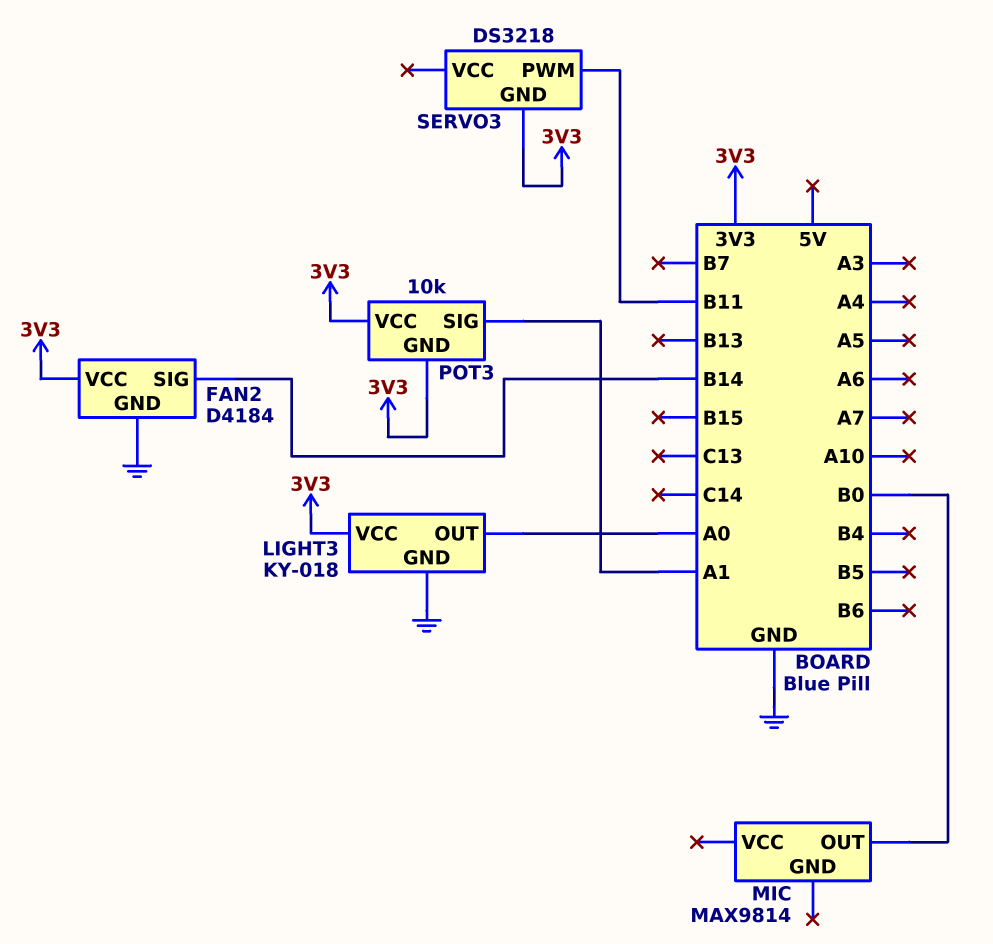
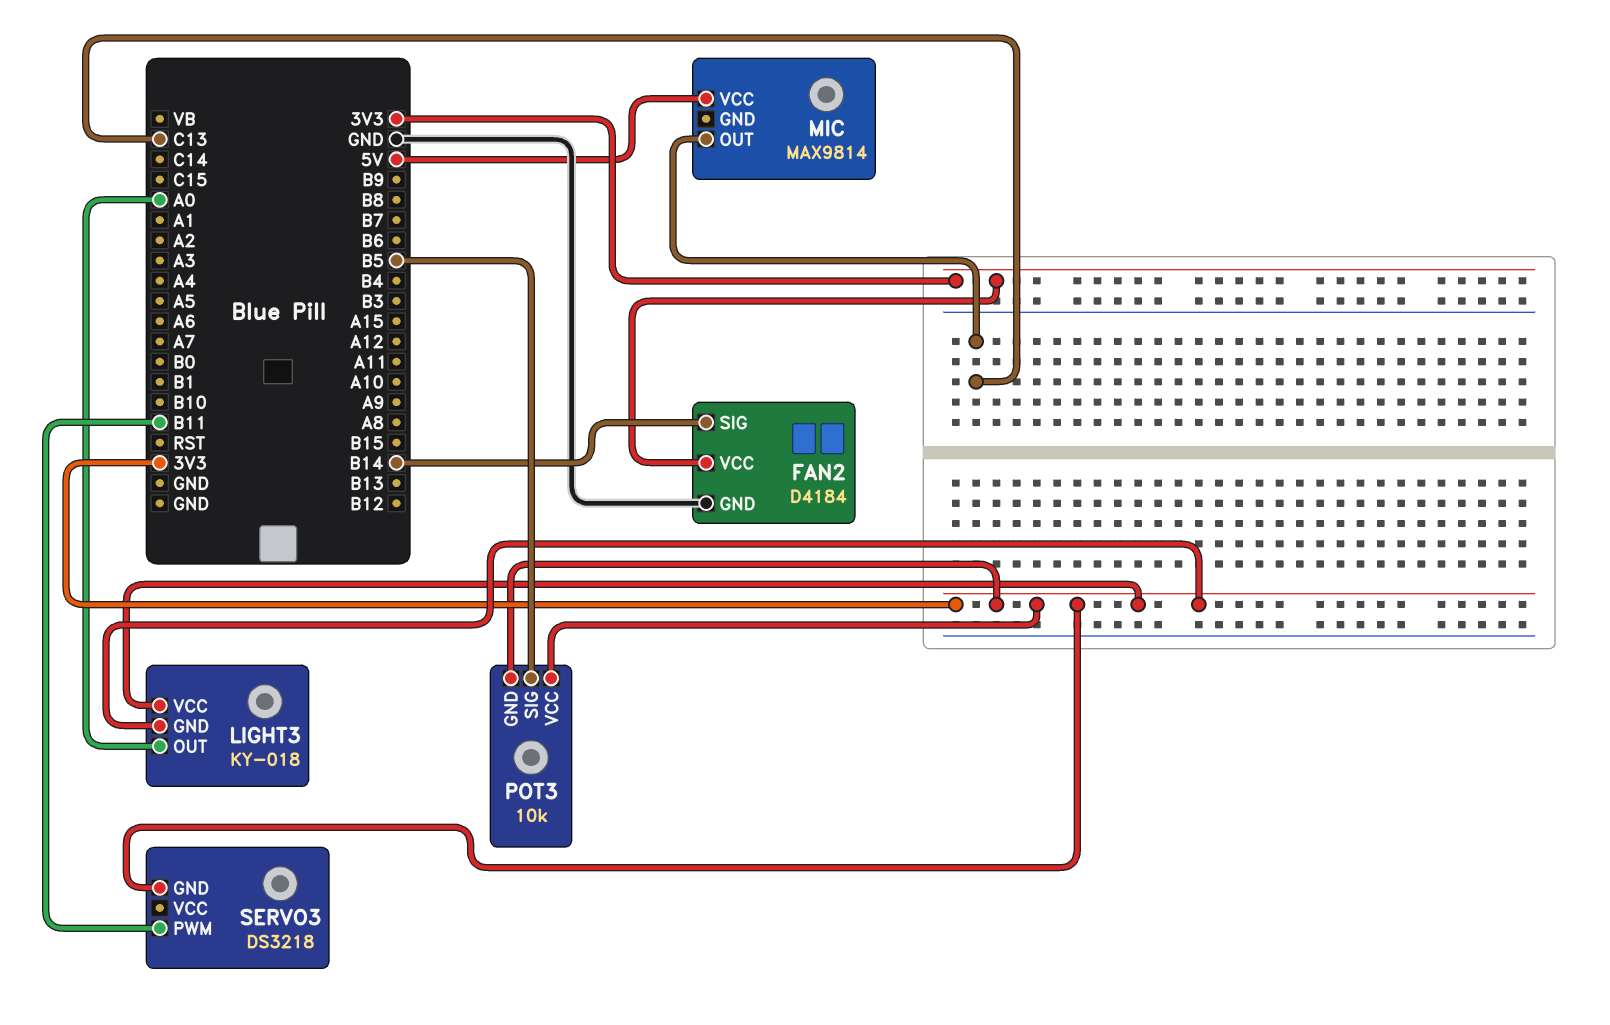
LIGHT3 pin GND: GND -> 3V3
MIC pin OUT: B0 -> C13
MIC pin VCC: none -> 5V
POT3 pin SIG: A1 -> B5

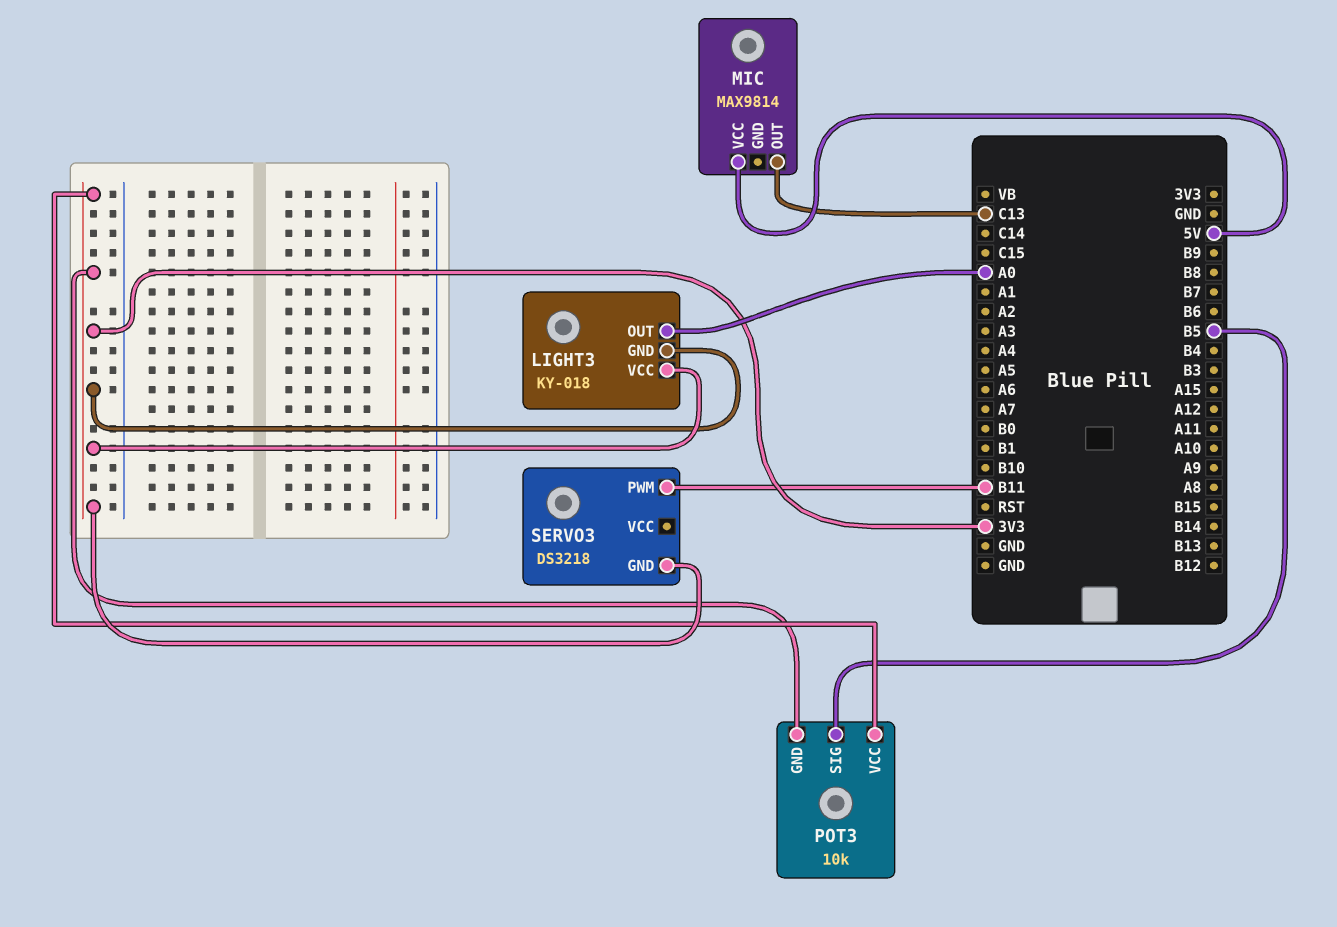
FAN2: D4184 -> none
FAN2 pin GND: GND -> none
FAN2 pin SIG: B14 -> none
FAN2 pin VCC: 3V3 -> none

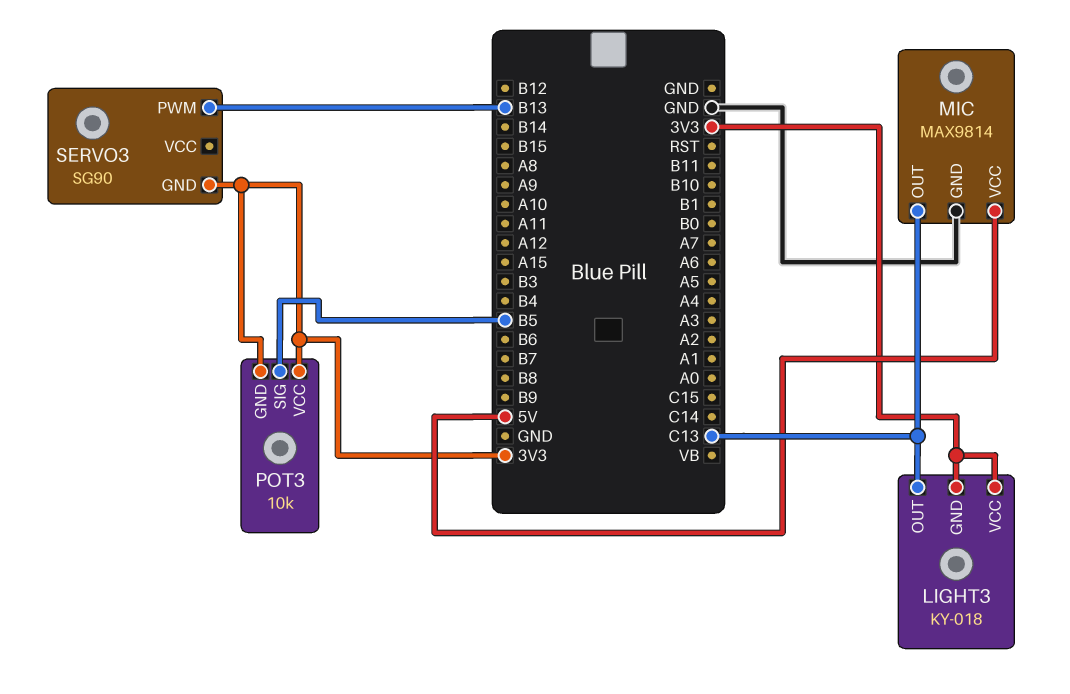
LIGHT3 pin OUT: A0 -> C13
MIC pin GND: none -> GND
SERVO3: DS3218 -> SG90
SERVO3 pin PWM: B11 -> B13

